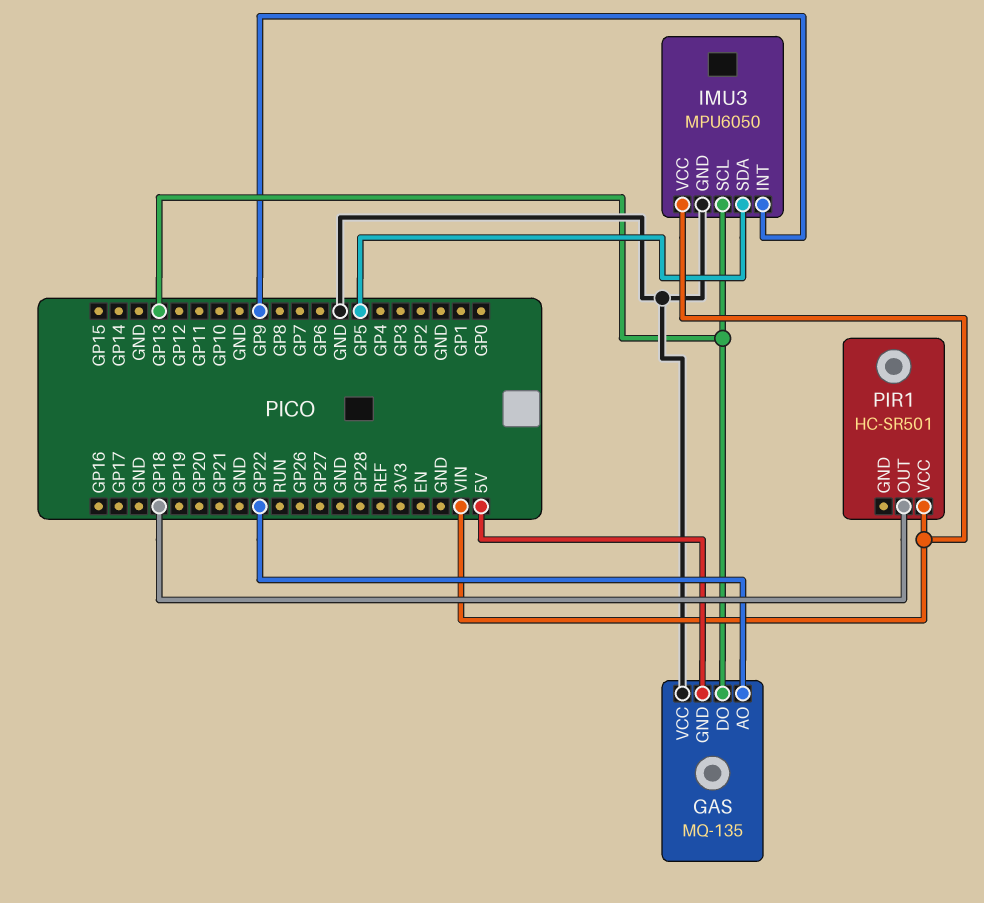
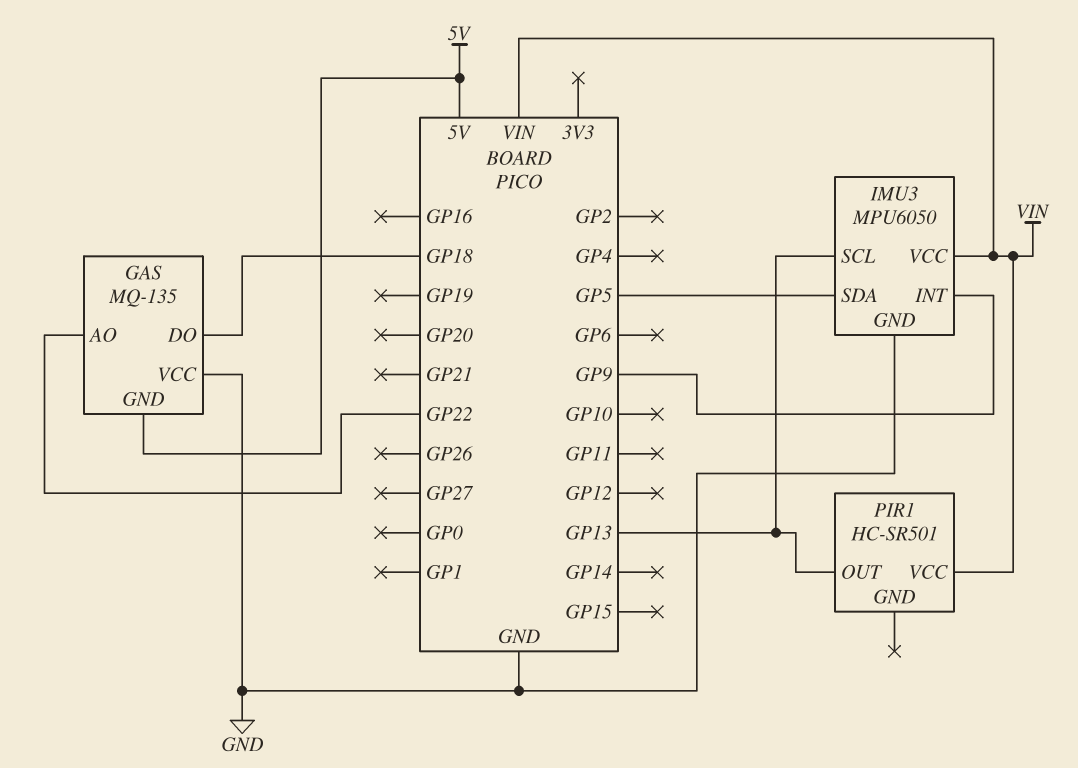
GAS pin DO: GP13 -> GP18
PIR1 pin OUT: GP18 -> GP13

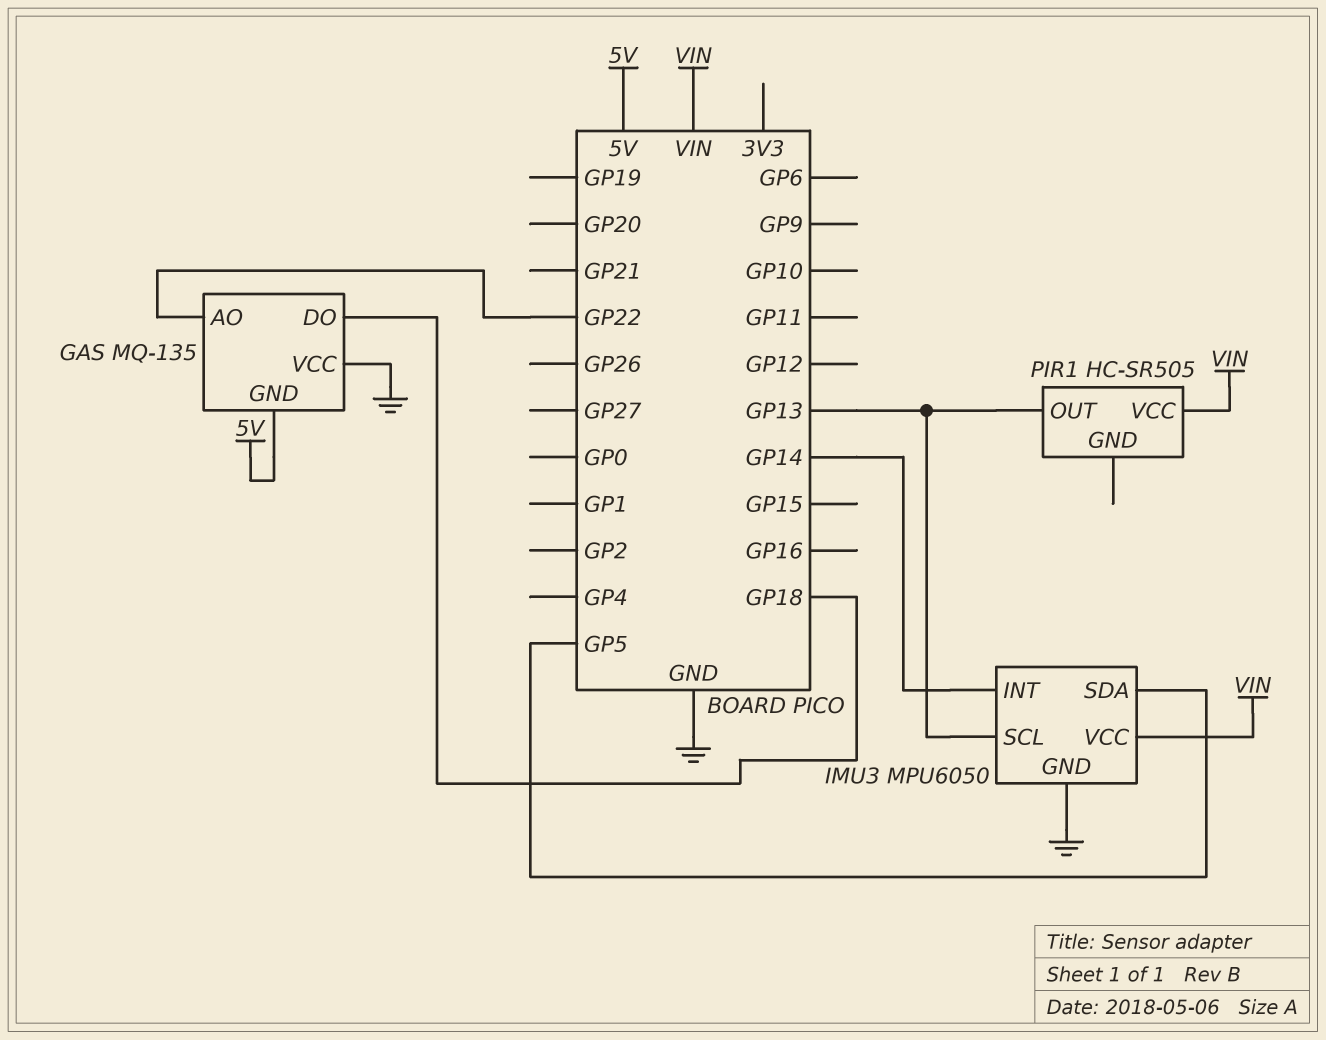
IMU3 pin INT: GP9 -> GP14
PIR1: HC-SR501 -> HC-SR505

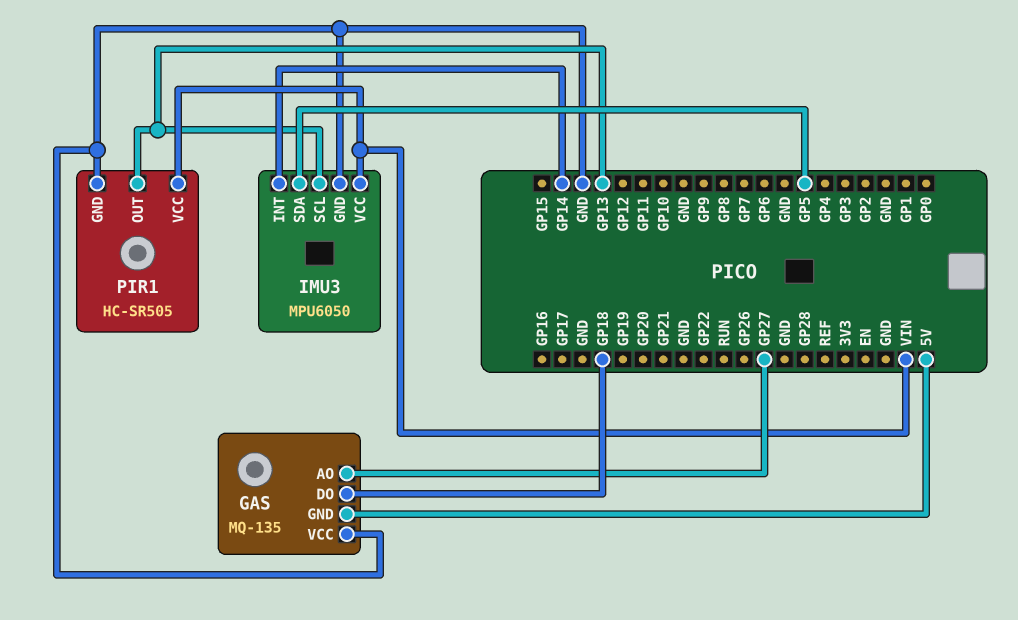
GAS pin AO: GP22 -> GP27
PIR1 pin GND: none -> GND

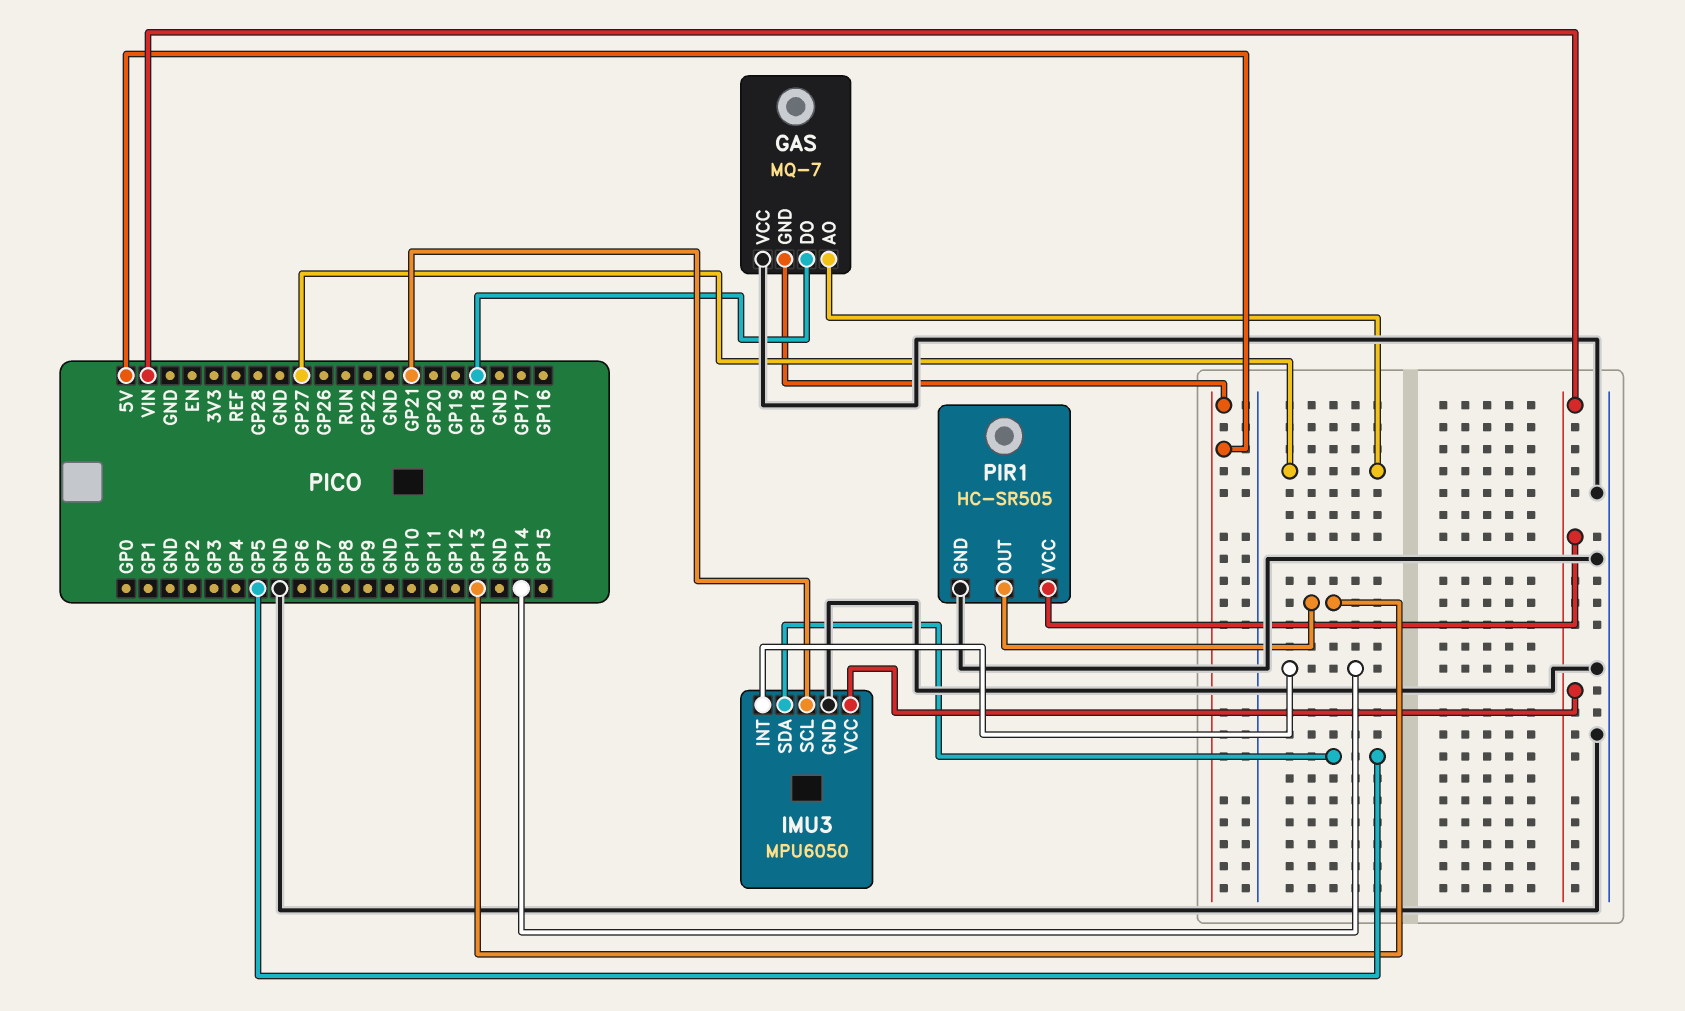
GAS: MQ-135 -> MQ-7
IMU3 pin SCL: GP13 -> GP21

